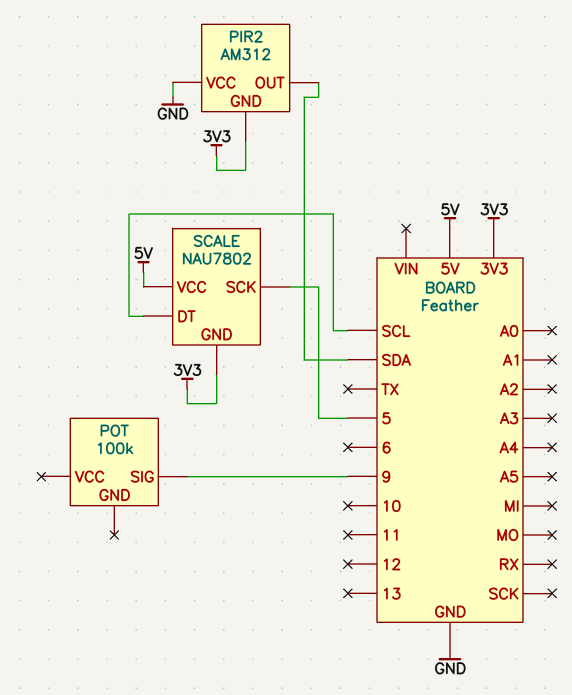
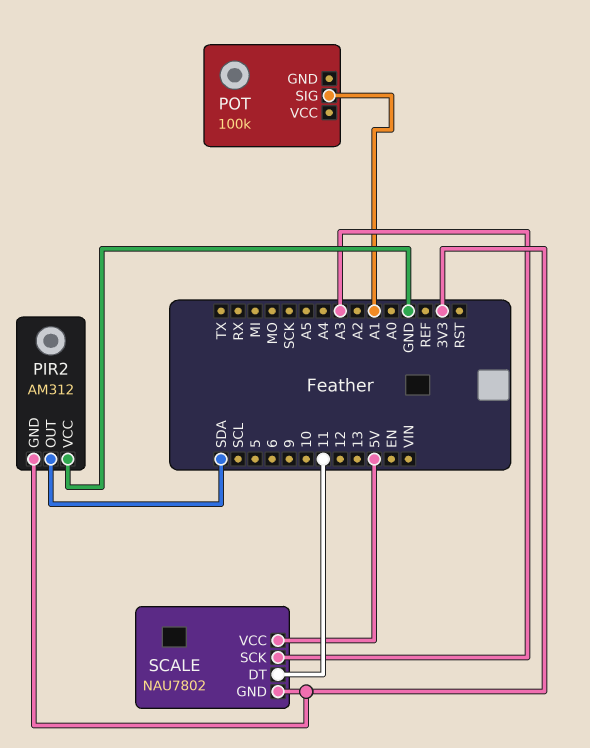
POT pin SIG: 9 -> A1
SCALE pin DT: SCL -> 11
SCALE pin SCK: 5 -> A3

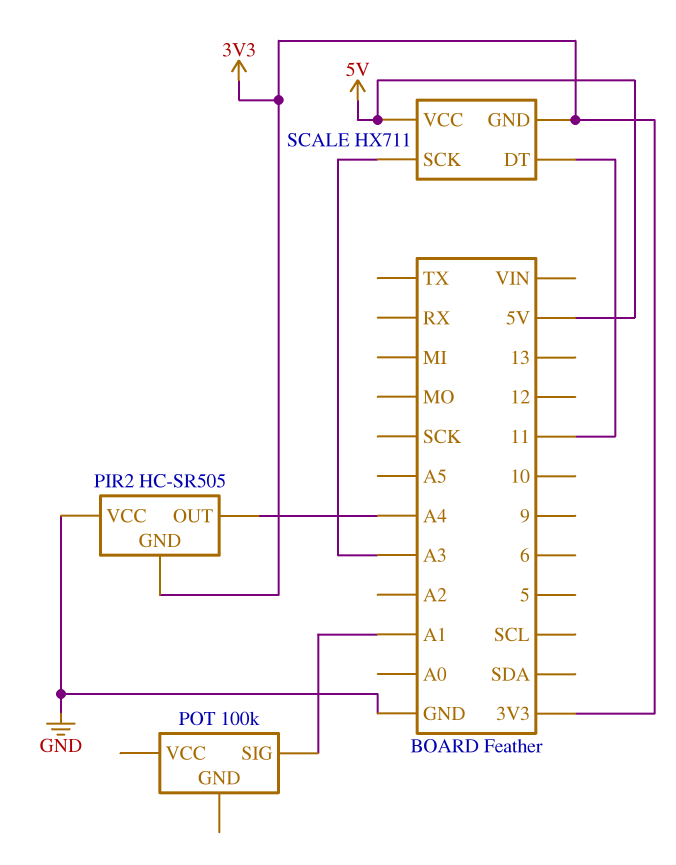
PIR2: AM312 -> HC-SR505
PIR2 pin OUT: SDA -> A4
SCALE: NAU7802 -> HX711

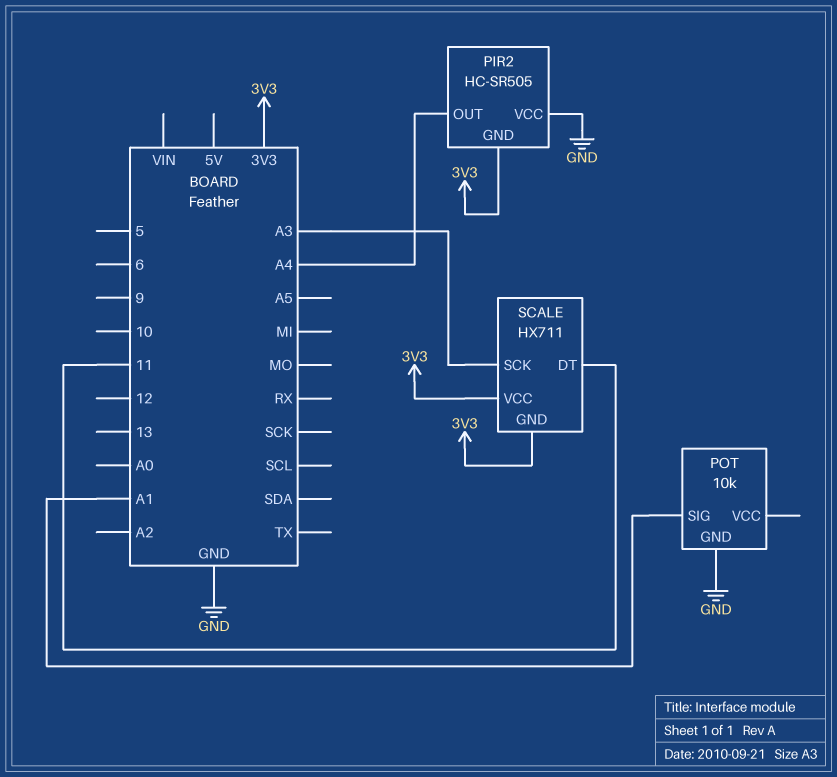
POT: 100k -> 10k
POT pin GND: none -> GND
SCALE pin VCC: 5V -> 3V3

